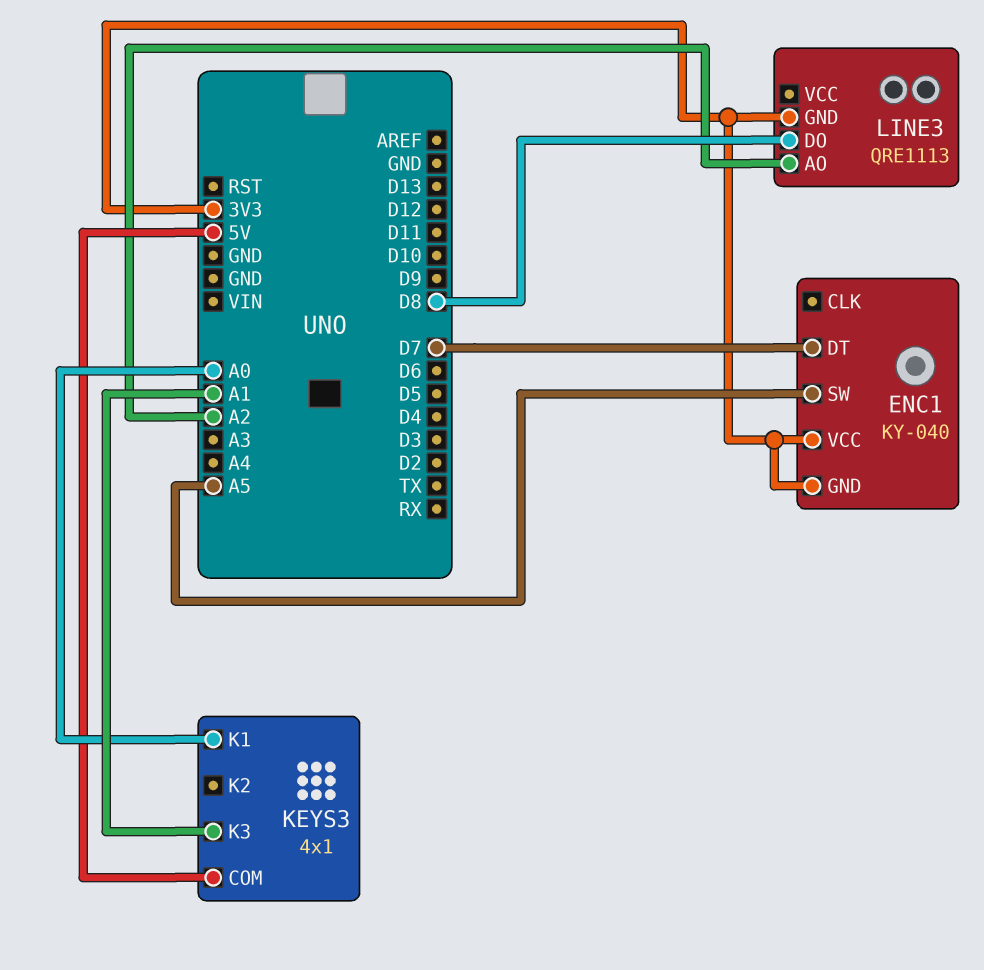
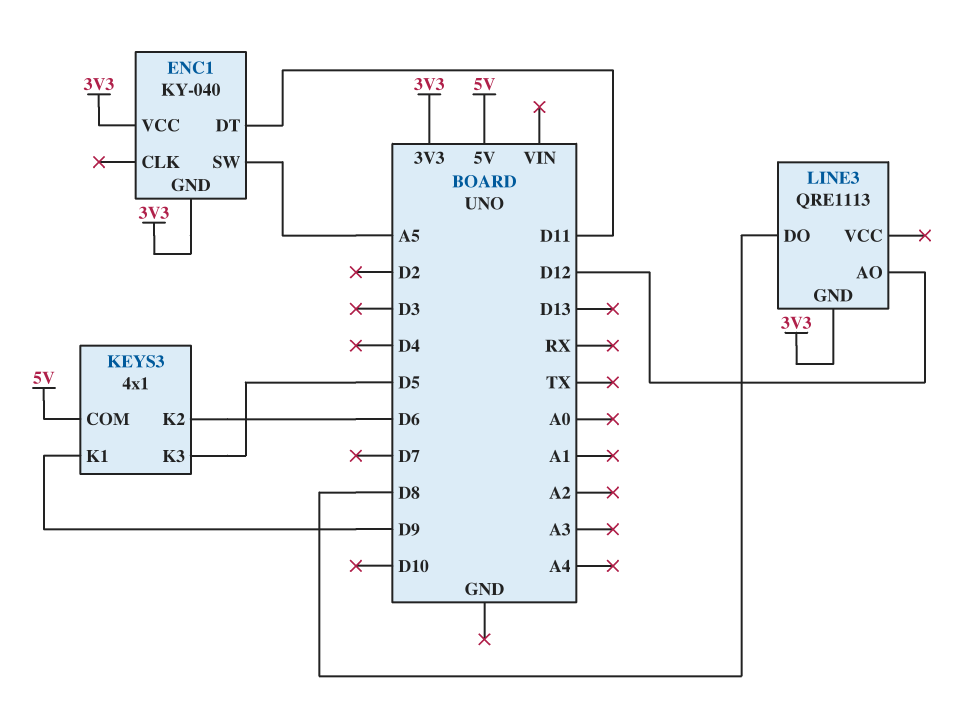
ENC1 pin DT: D7 -> D11
KEYS3 pin K1: A0 -> D9
KEYS3 pin K2: none -> D6
KEYS3 pin K3: A1 -> D5
LINE3 pin AO: A2 -> D12

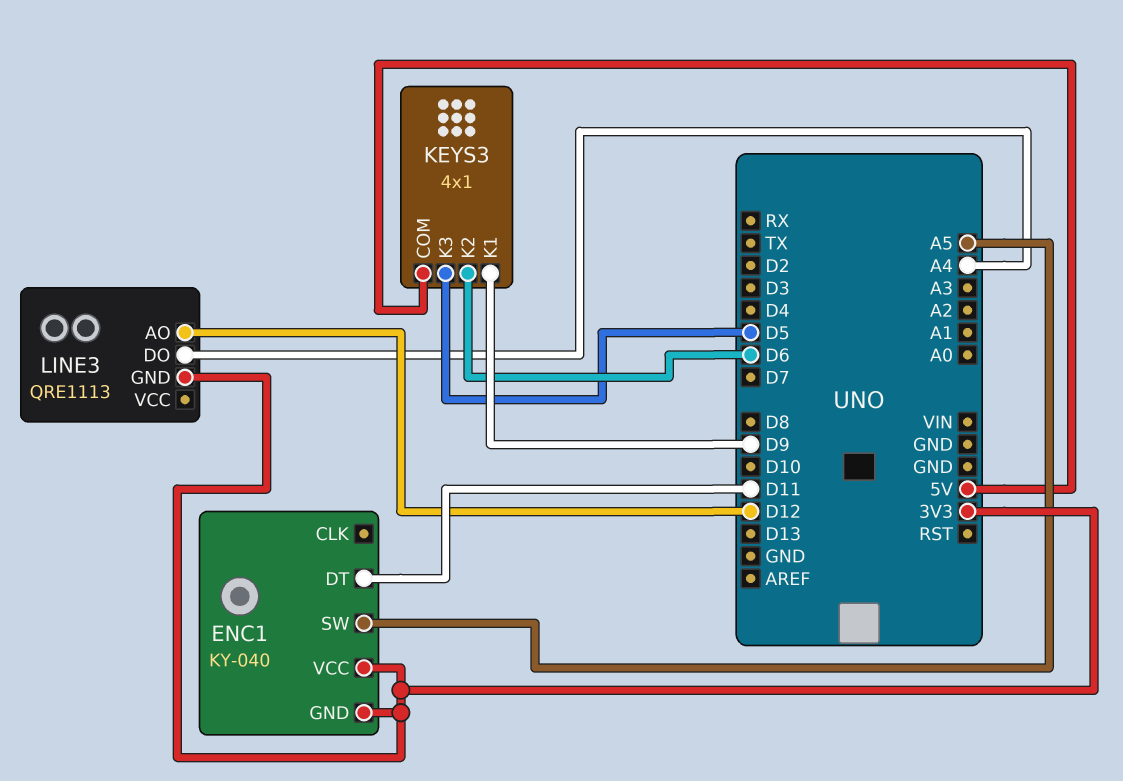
LINE3 pin DO: D8 -> A4

